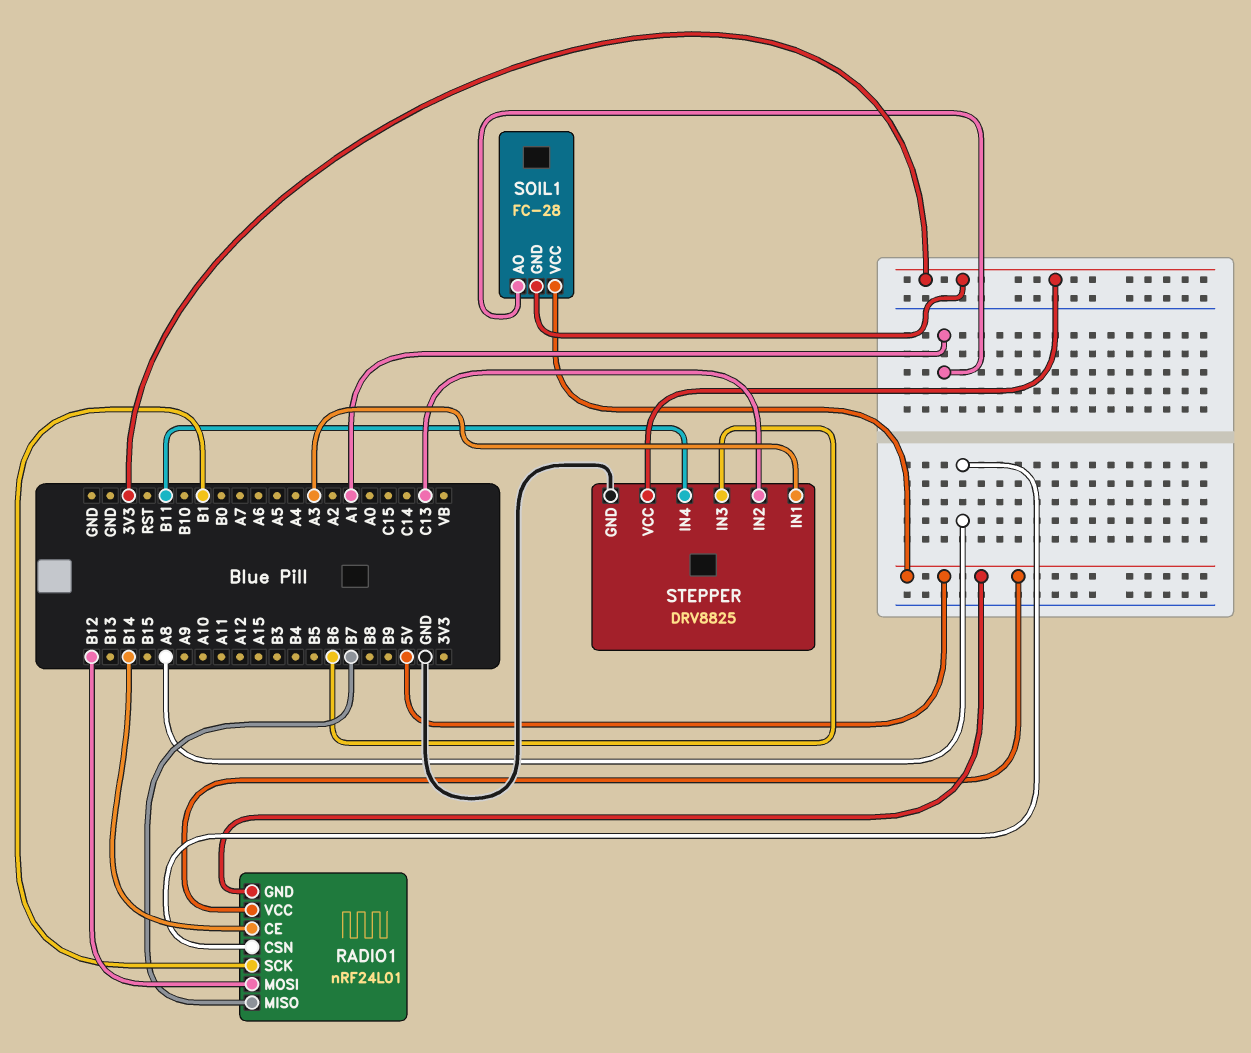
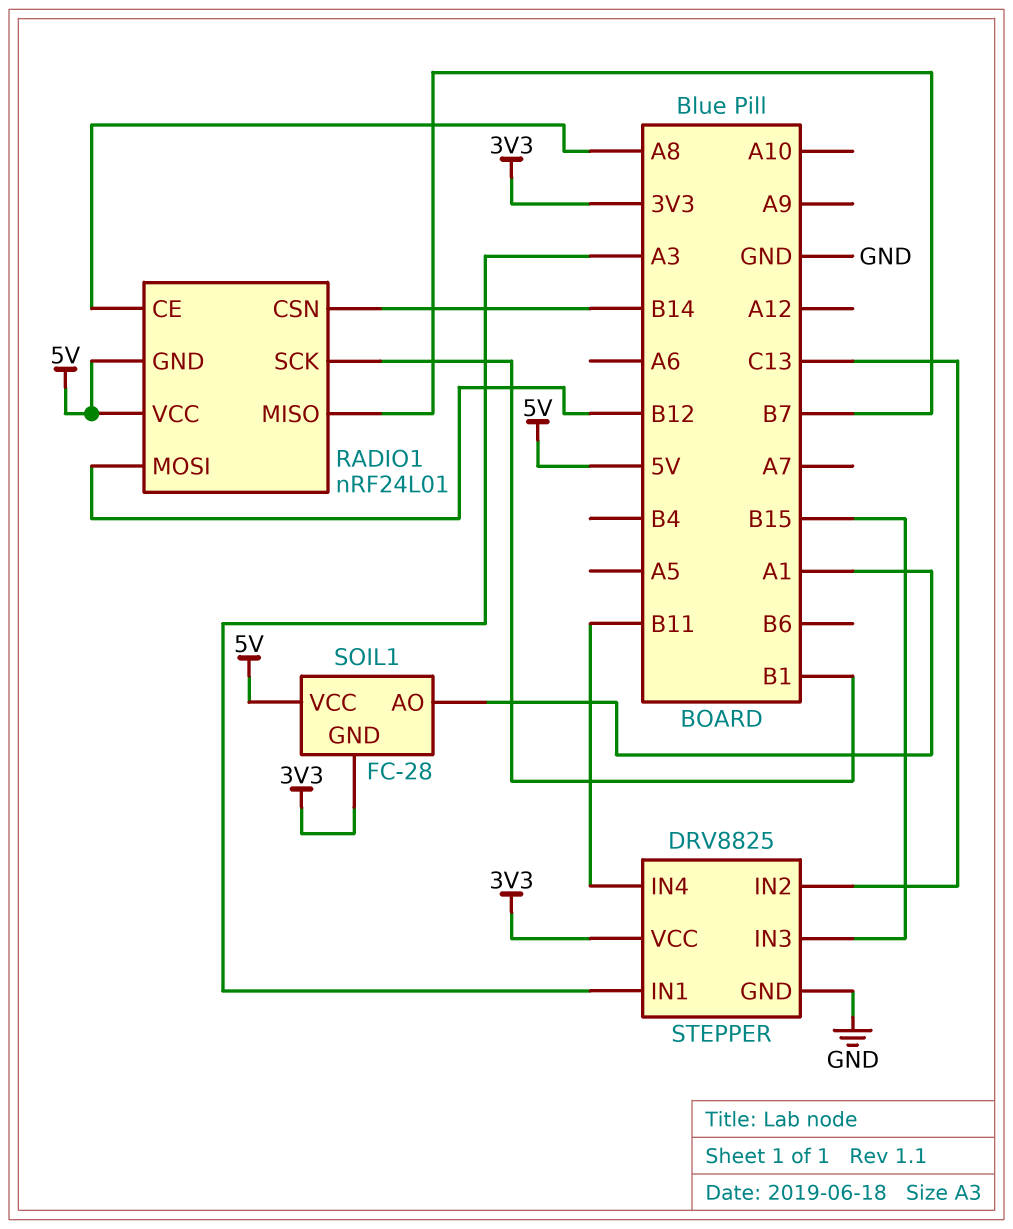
RADIO1 pin CE: B14 -> A8
RADIO1 pin CSN: A8 -> B14
STEPPER pin IN3: B6 -> B15

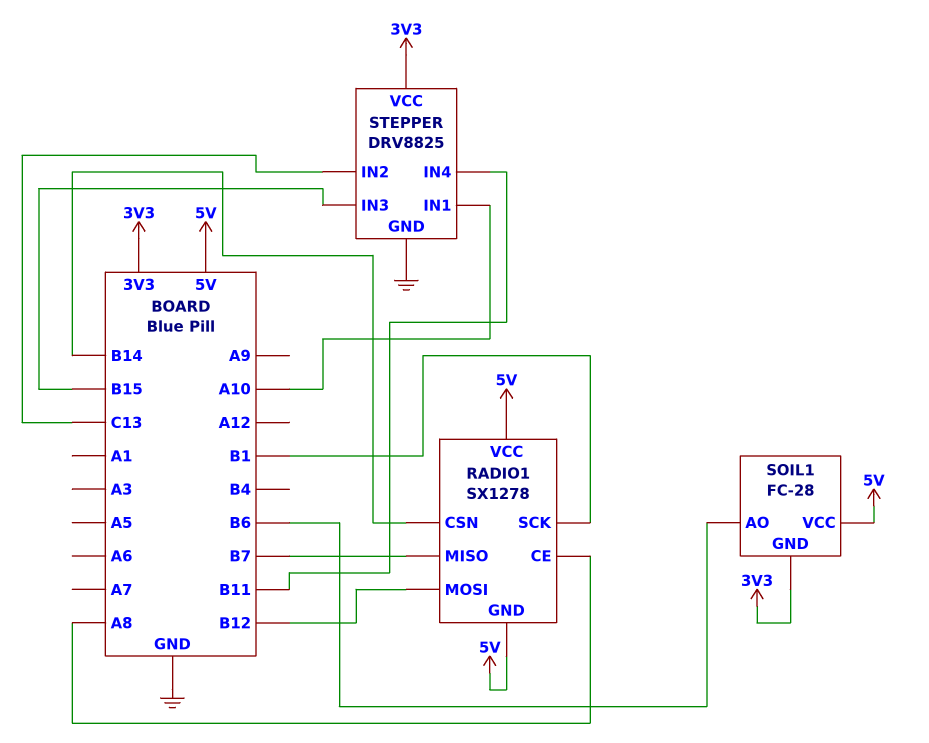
RADIO1: nRF24L01 -> SX1278
SOIL1 pin AO: A1 -> B6
STEPPER pin IN1: A3 -> A10

